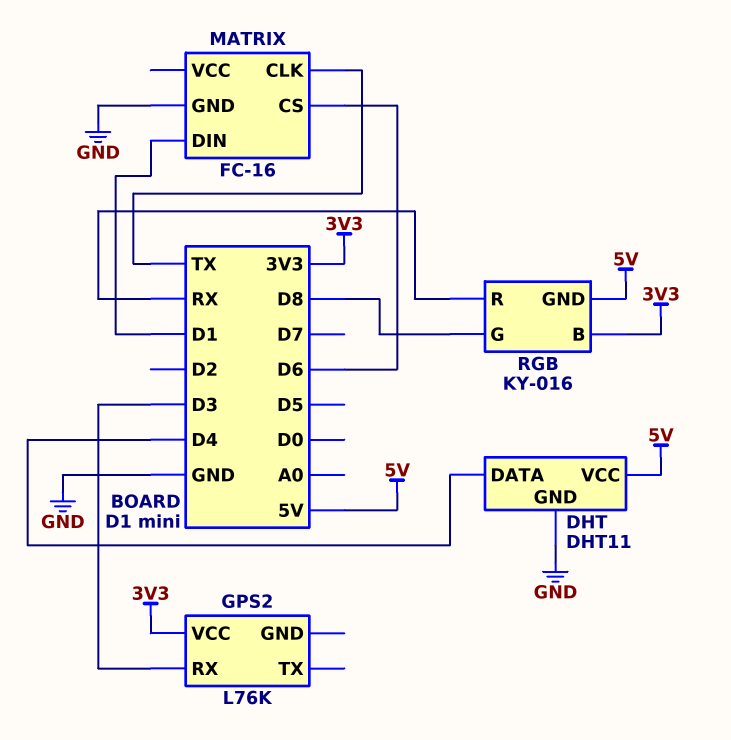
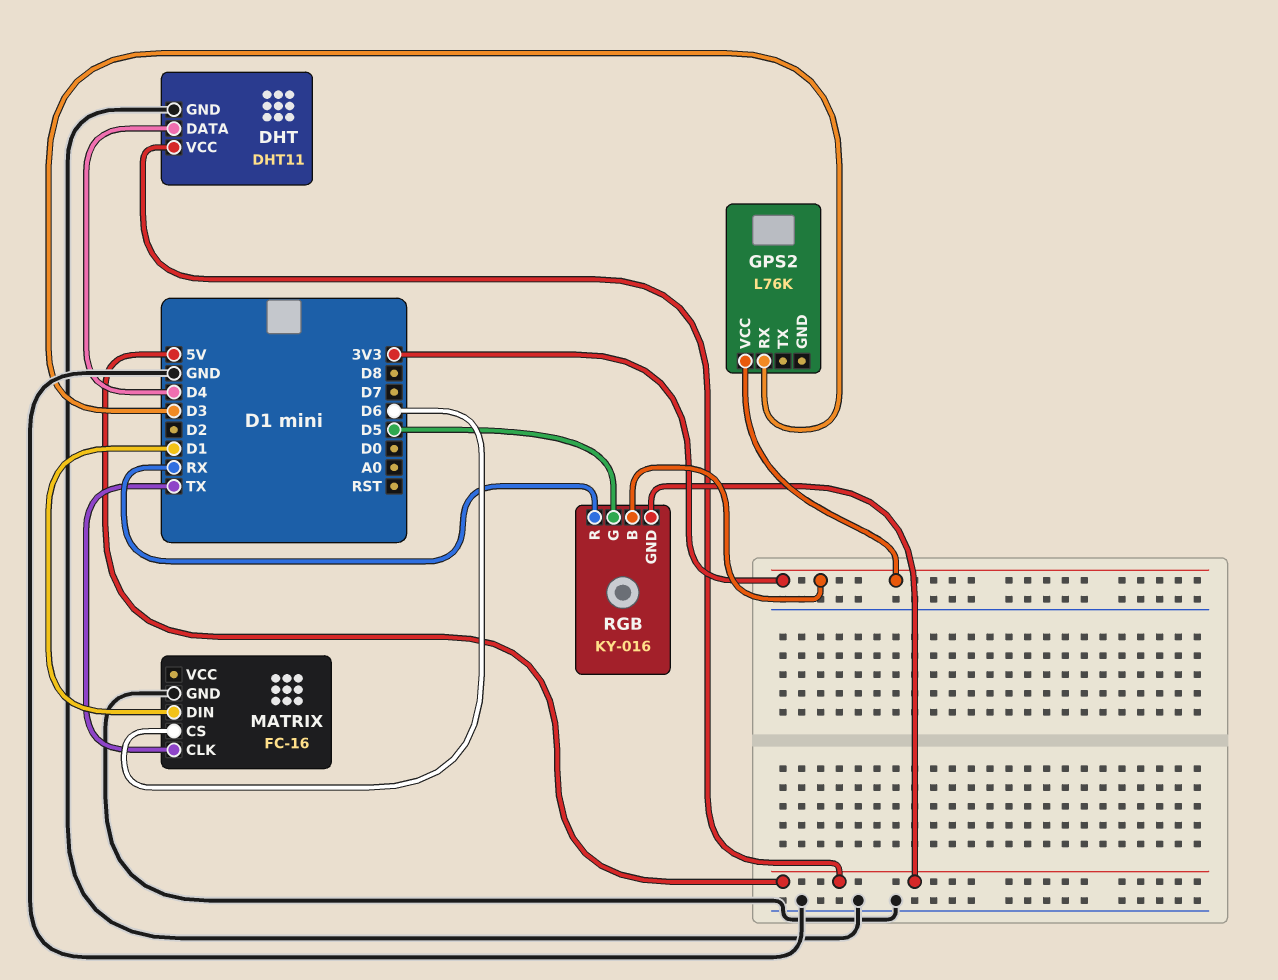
RGB pin G: D8 -> D5

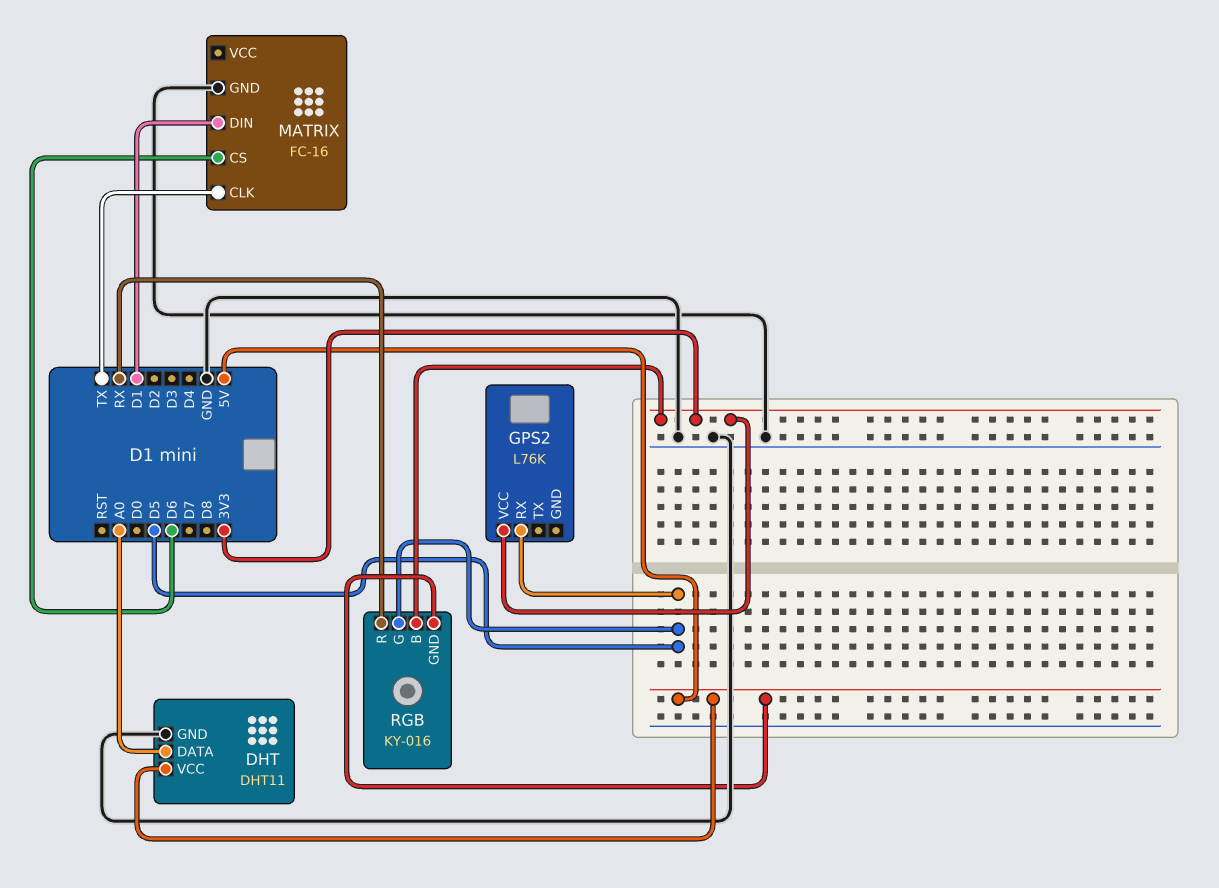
DHT pin DATA: D4 -> A0
GPS2 pin RX: D3 -> D5

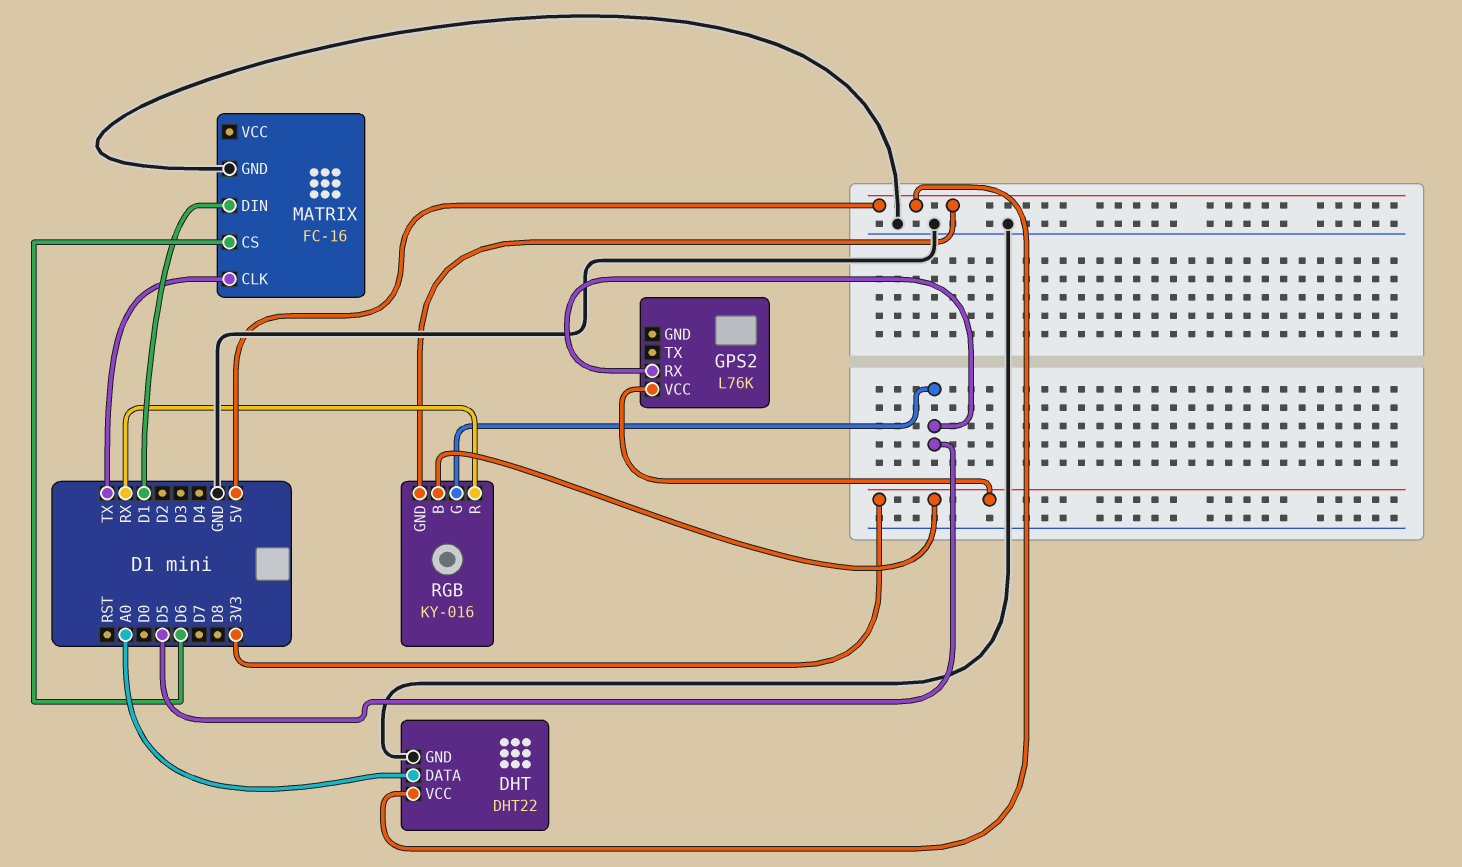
DHT: DHT11 -> DHT22

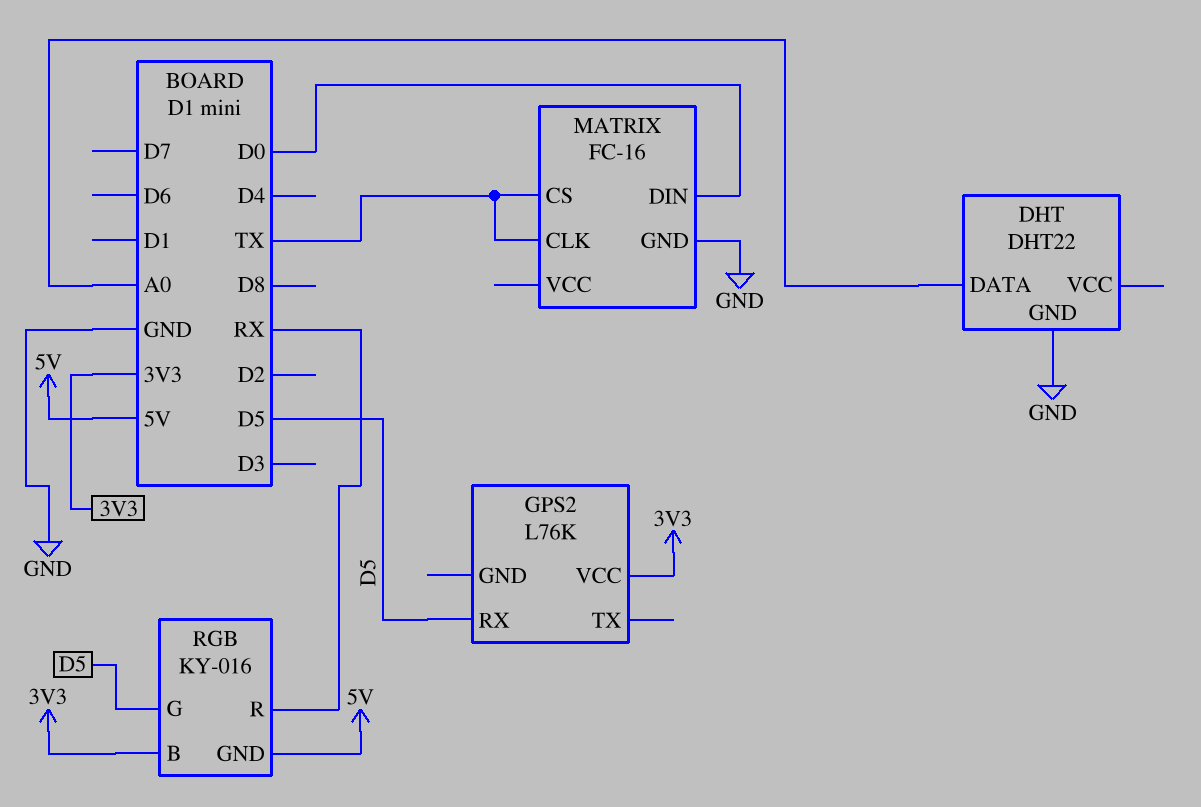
DHT pin VCC: 5V -> none
MATRIX pin CS: D6 -> TX
MATRIX pin DIN: D1 -> D0

